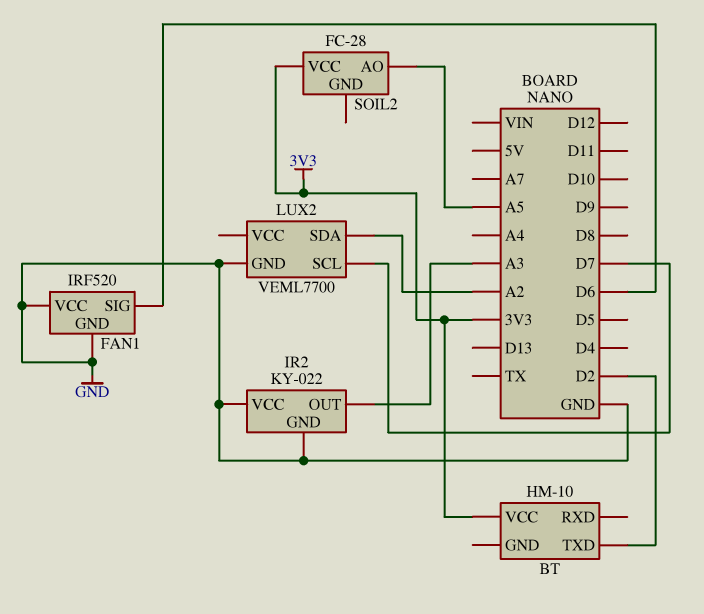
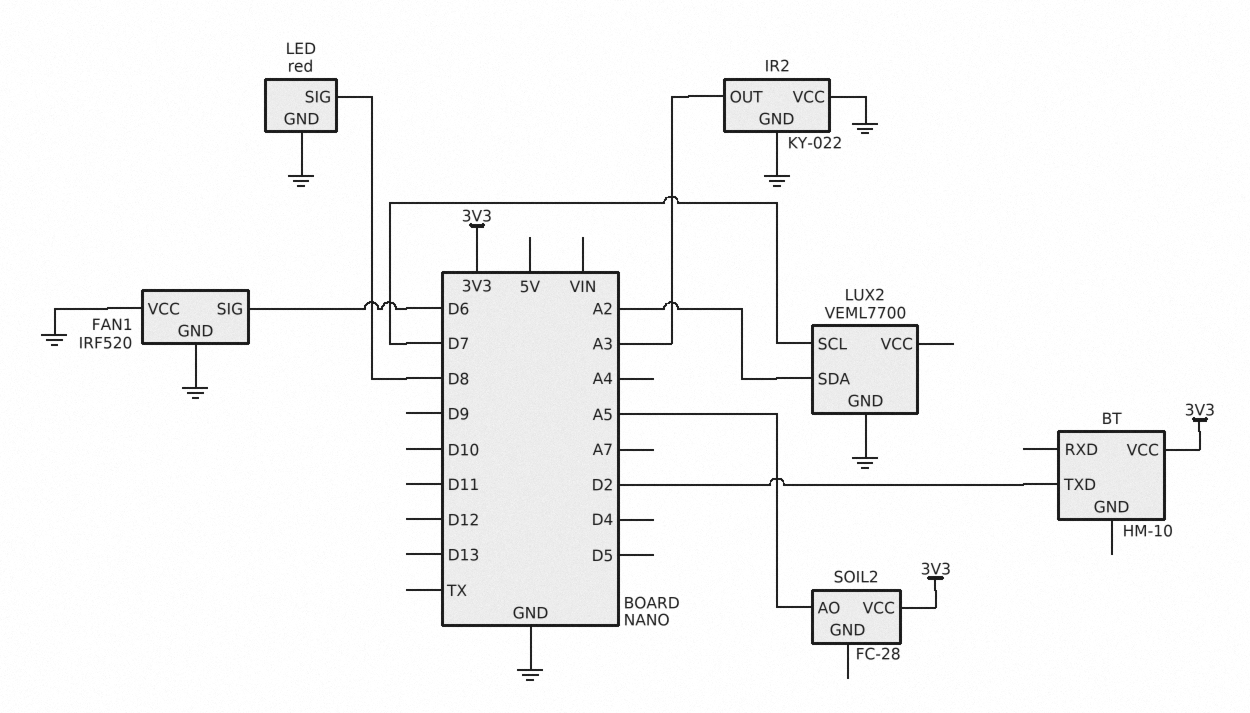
LED: none -> red
LED pin GND: none -> GND
LED pin SIG: none -> D8

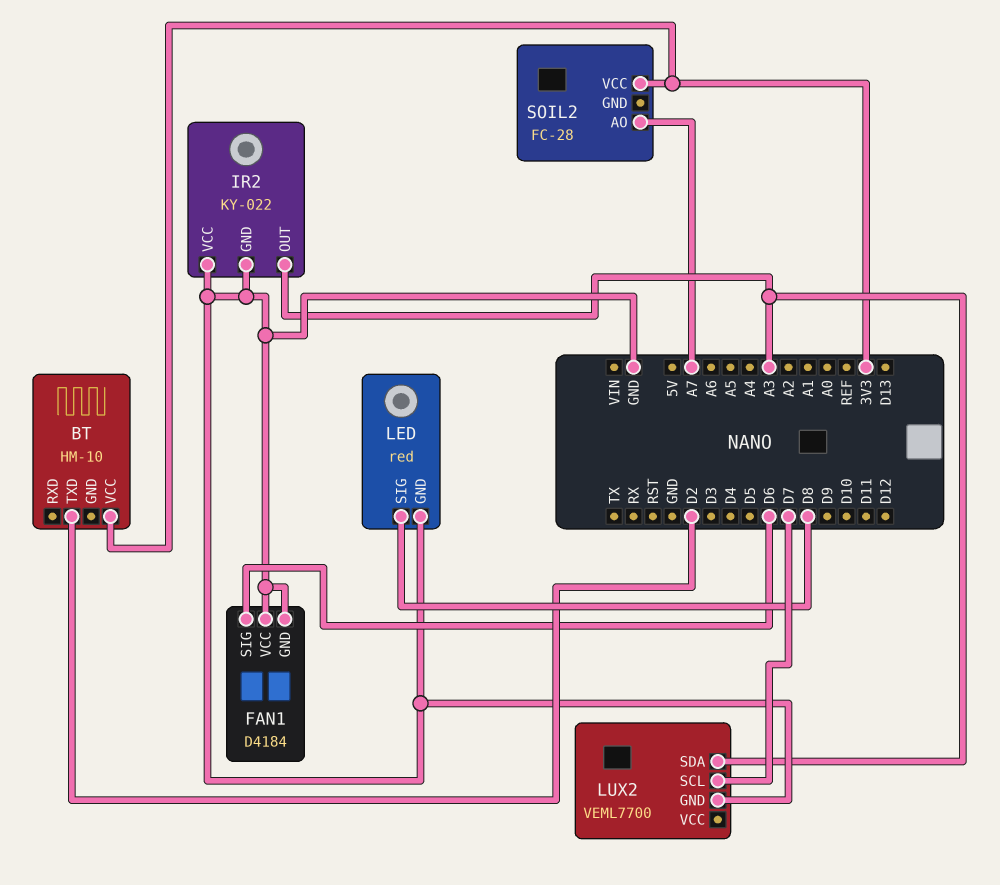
FAN1: IRF520 -> D4184
LUX2 pin SDA: A2 -> A3
SOIL2 pin AO: A5 -> A7

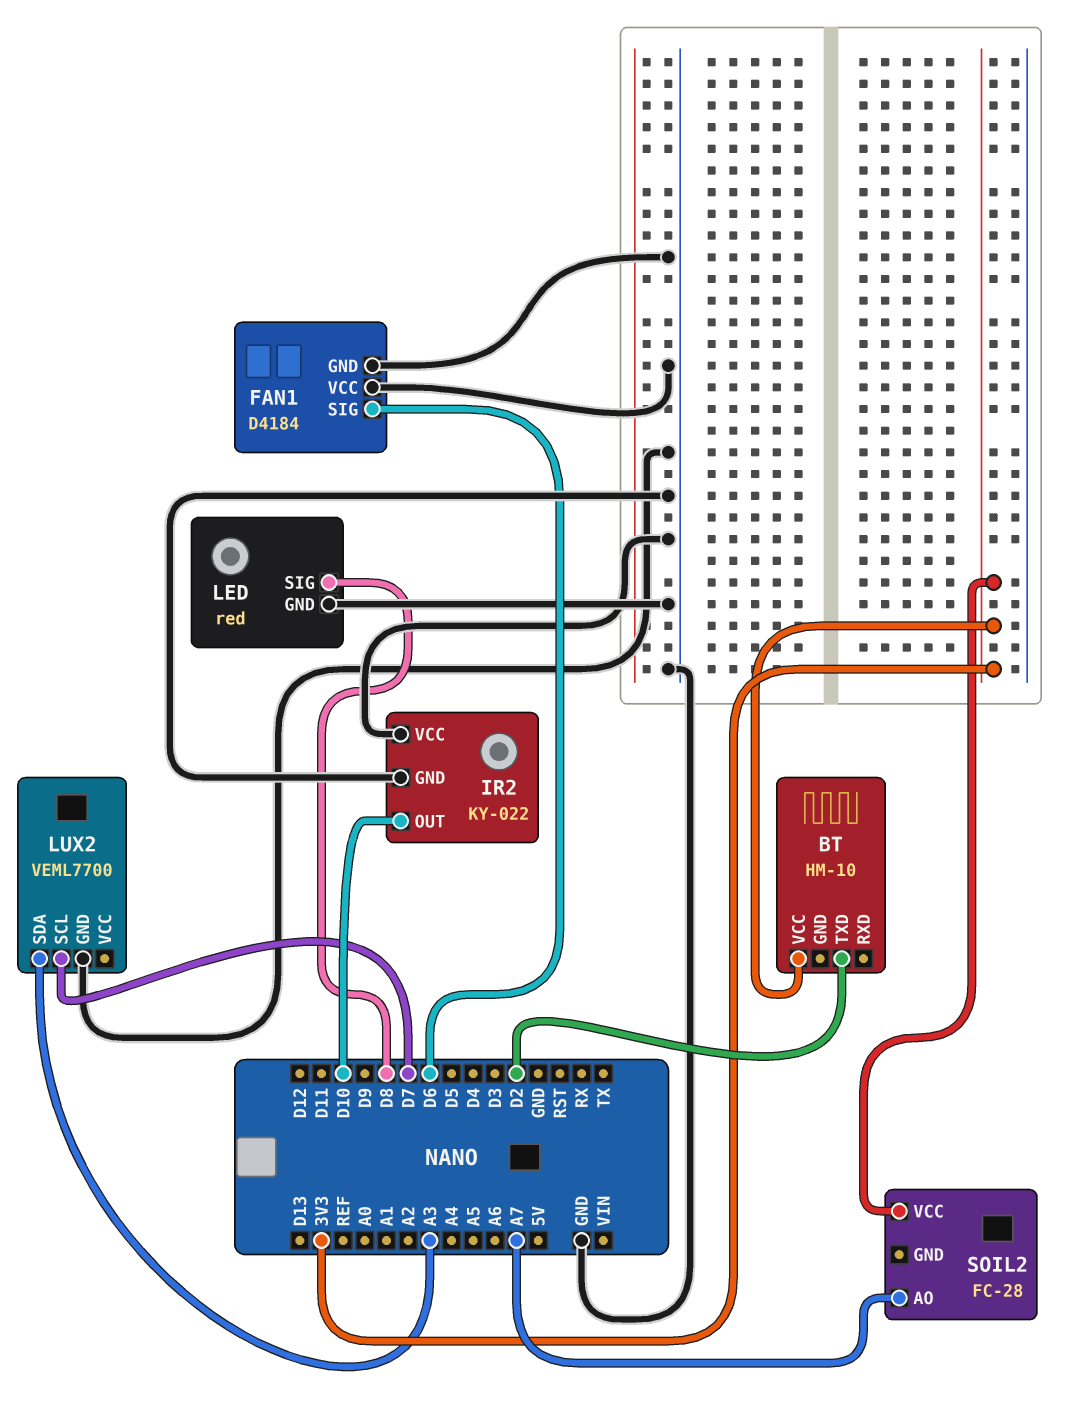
IR2 pin OUT: A3 -> D10

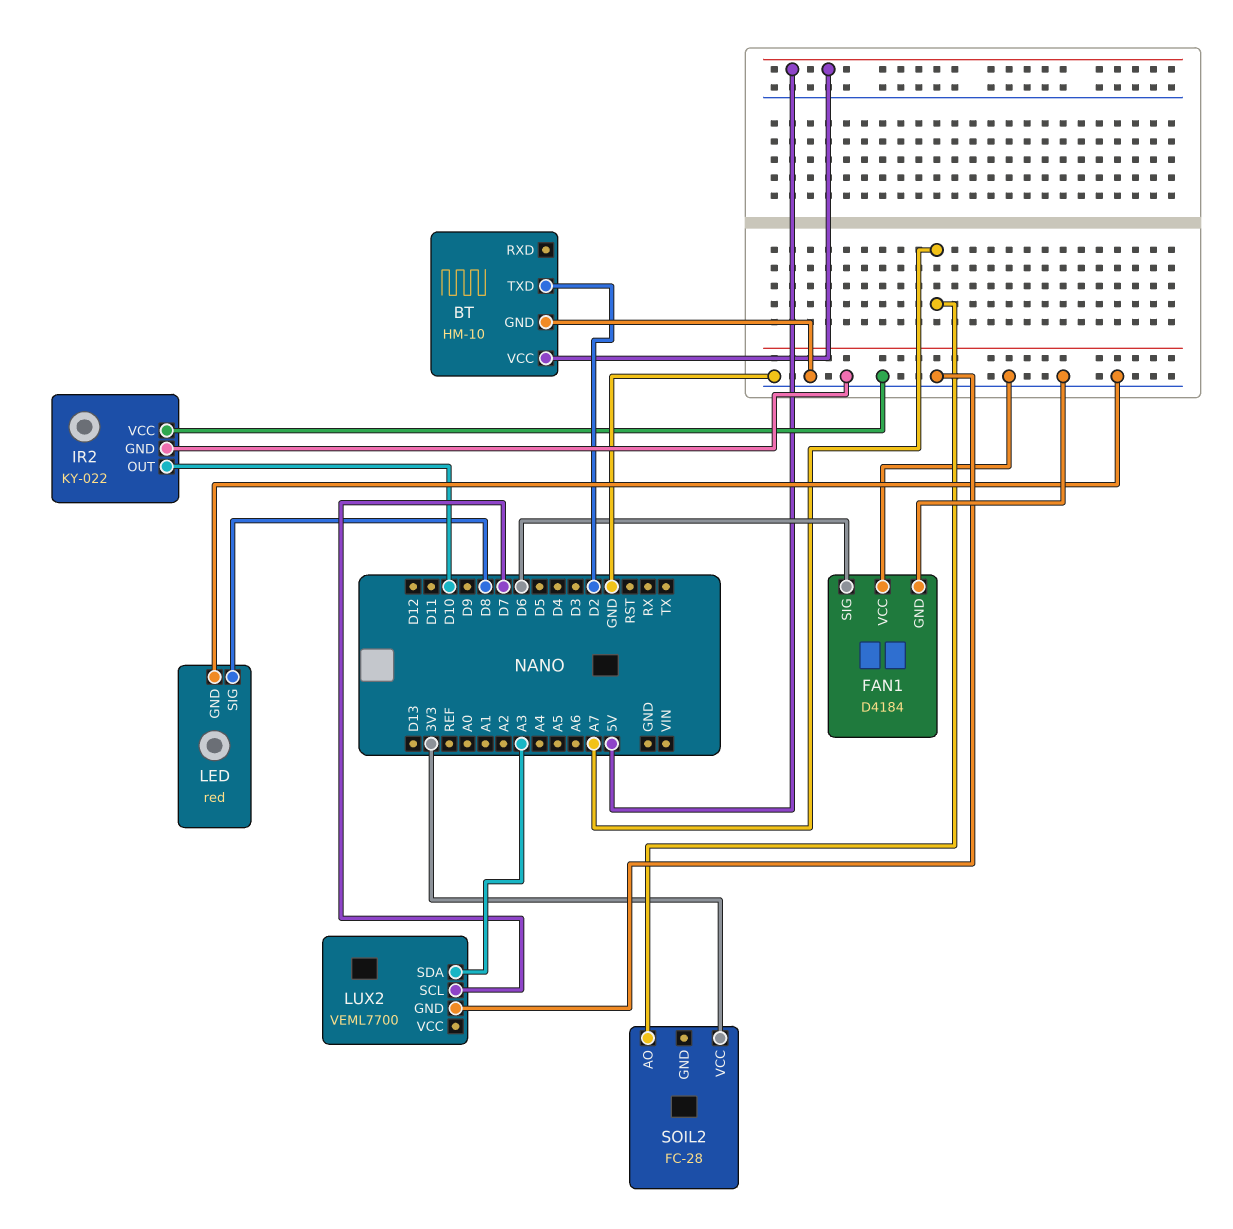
BT pin GND: none -> GND
BT pin VCC: 3V3 -> 5V

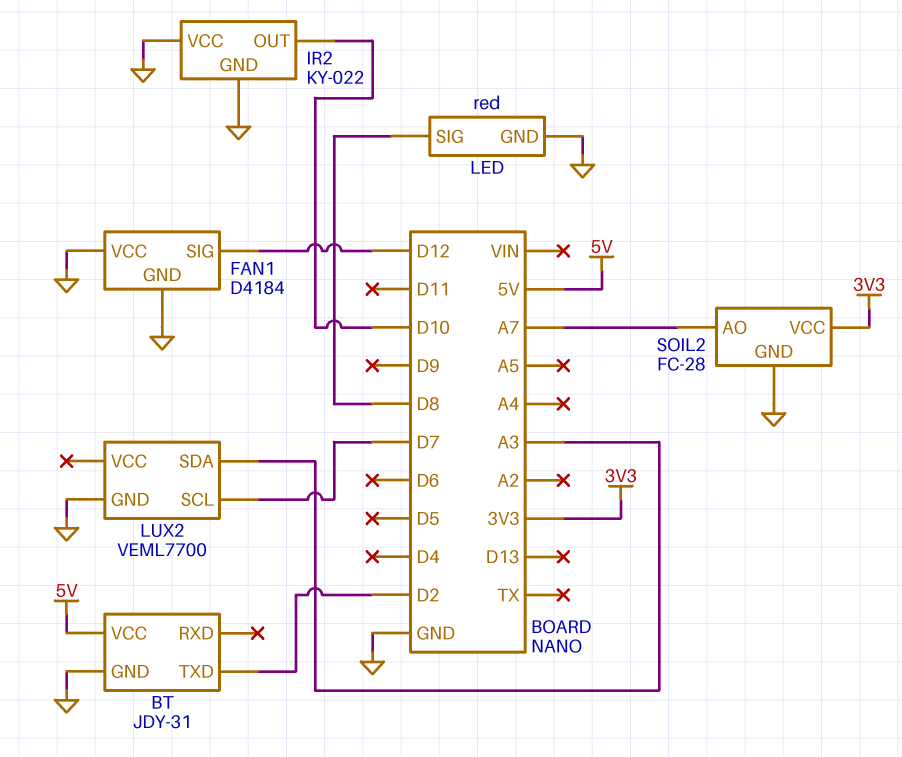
BT: HM-10 -> JDY-31
FAN1 pin SIG: D6 -> D12
SOIL2 pin GND: none -> GND

